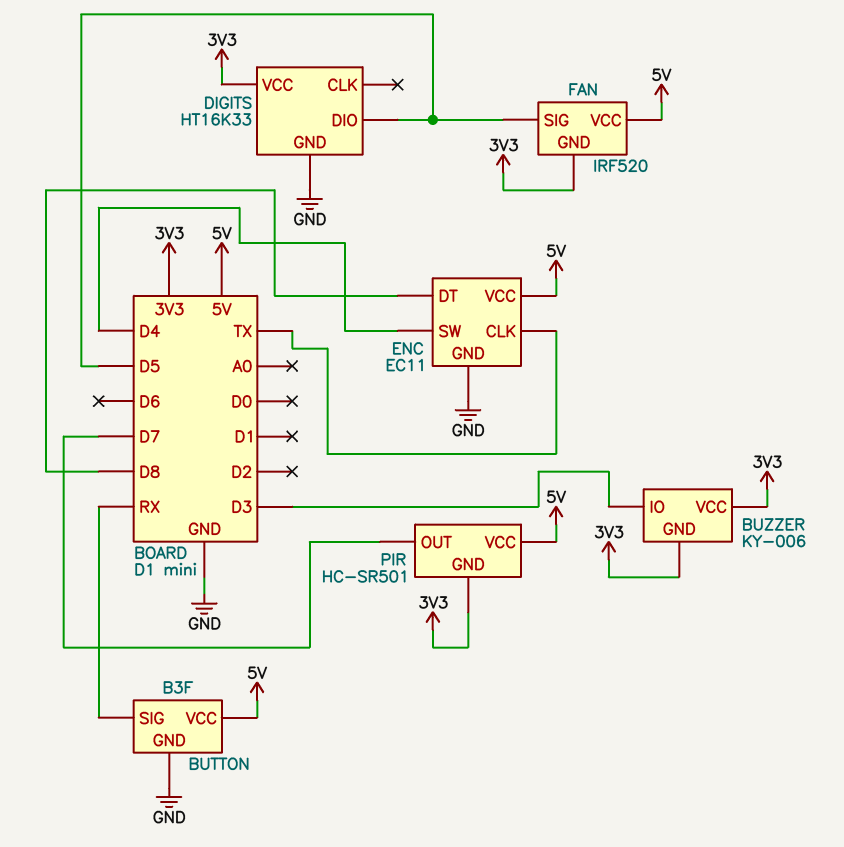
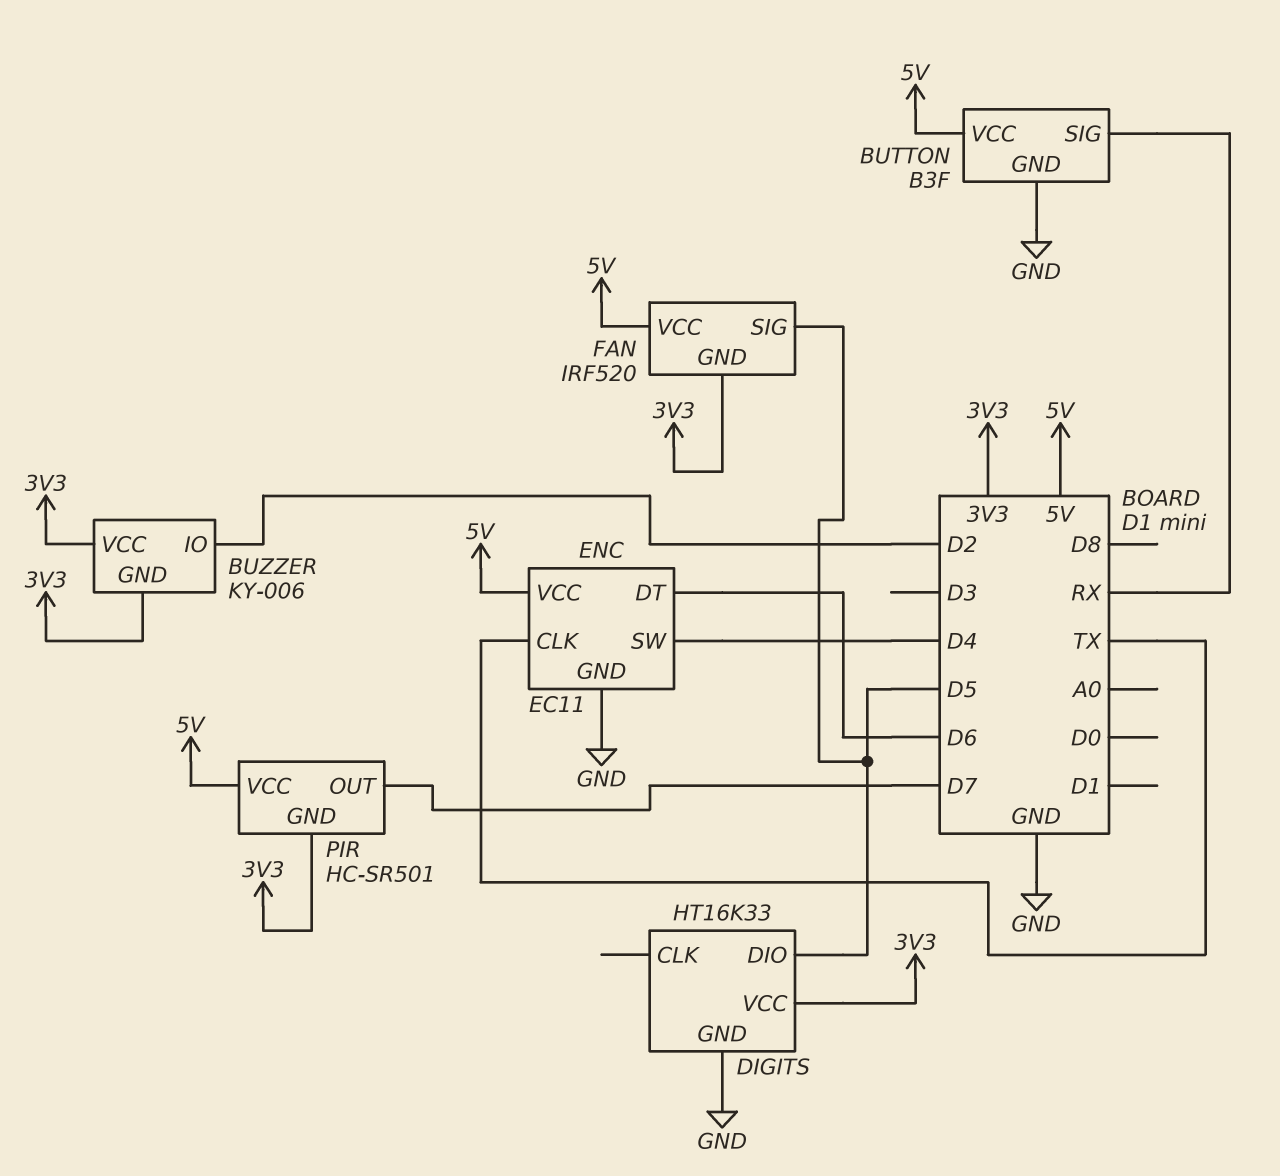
BUZZER pin IO: D3 -> D2
ENC pin DT: D8 -> D6

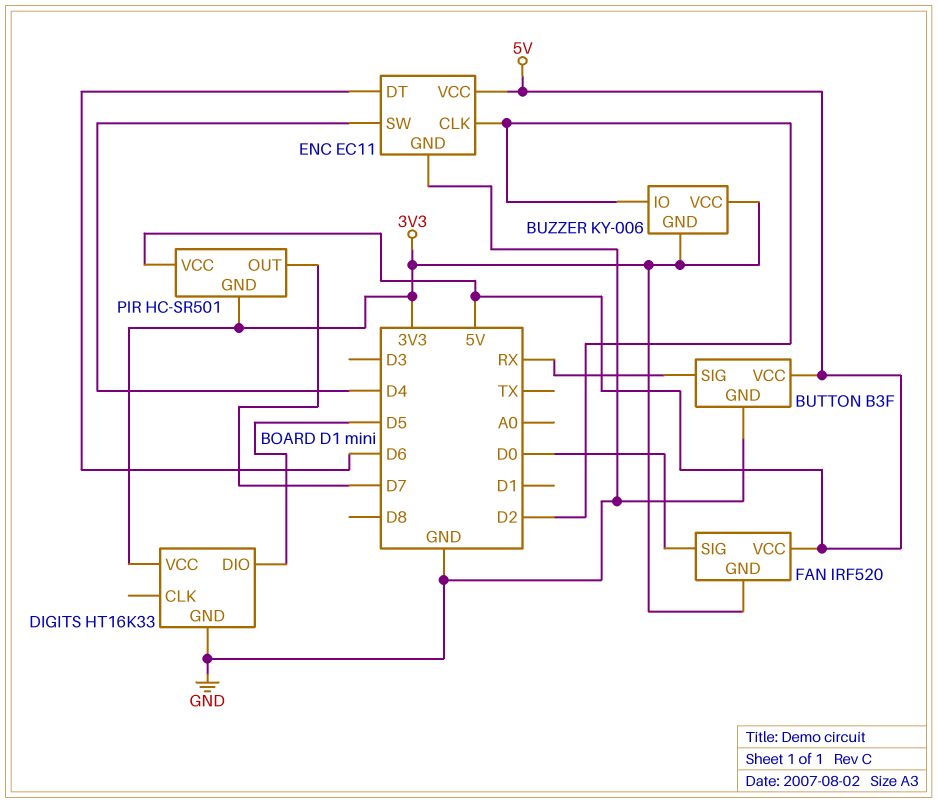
ENC pin CLK: TX -> D2
FAN pin SIG: D5 -> D0

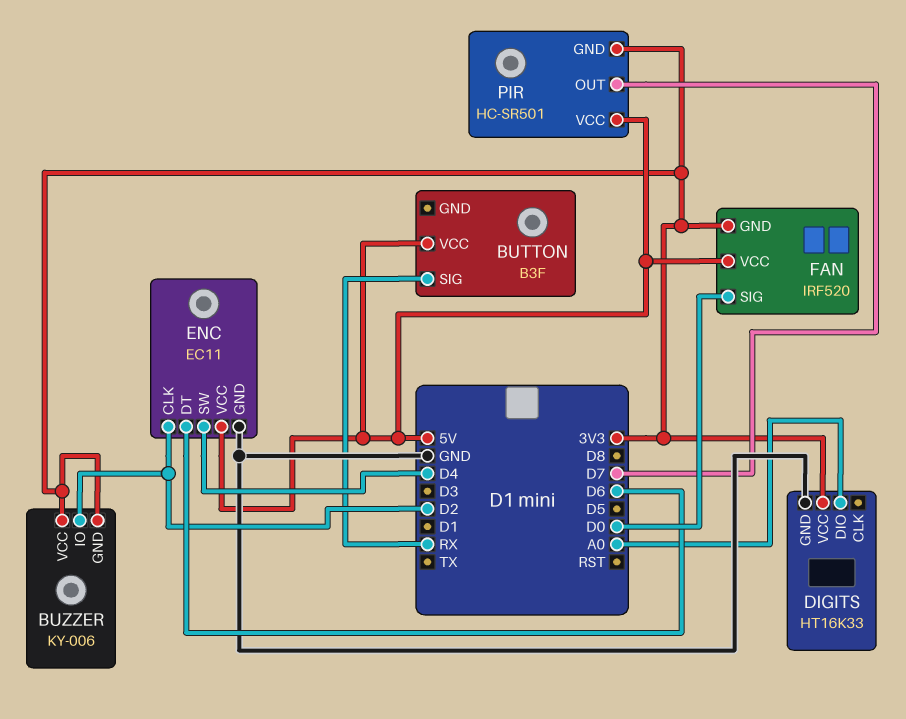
BUTTON pin GND: GND -> none
DIGITS pin DIO: D5 -> A0

